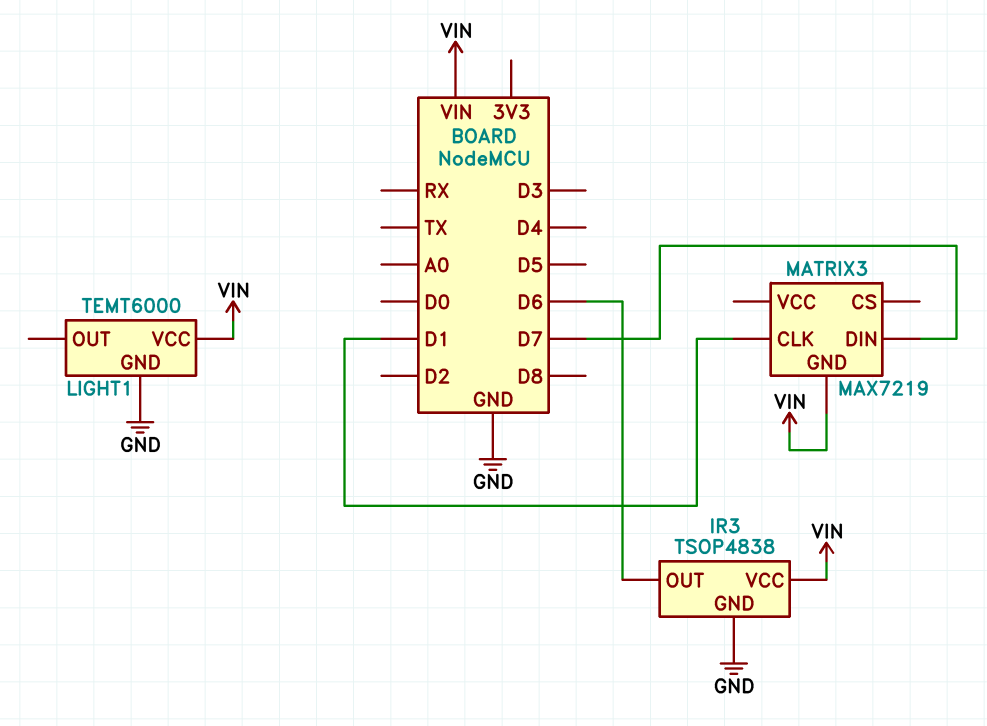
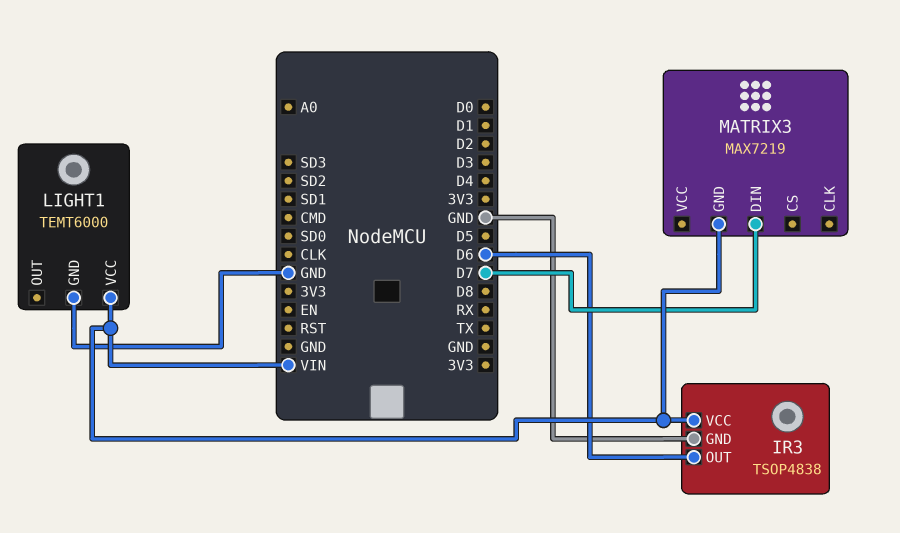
MATRIX3 pin CLK: D1 -> none

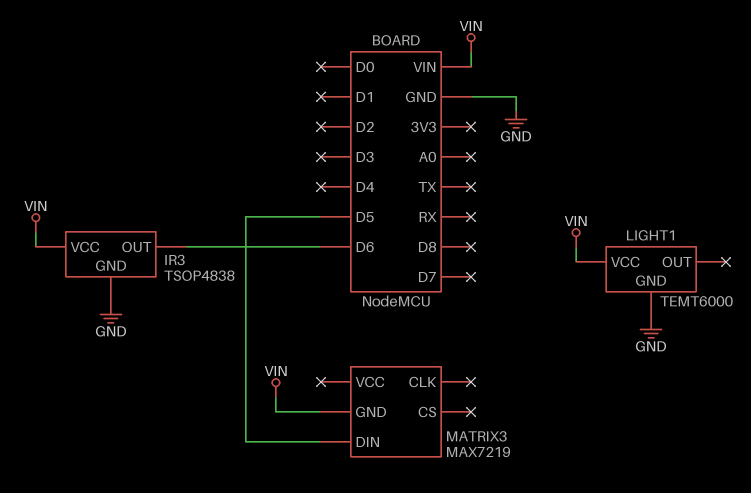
MATRIX3 pin DIN: D7 -> D5

